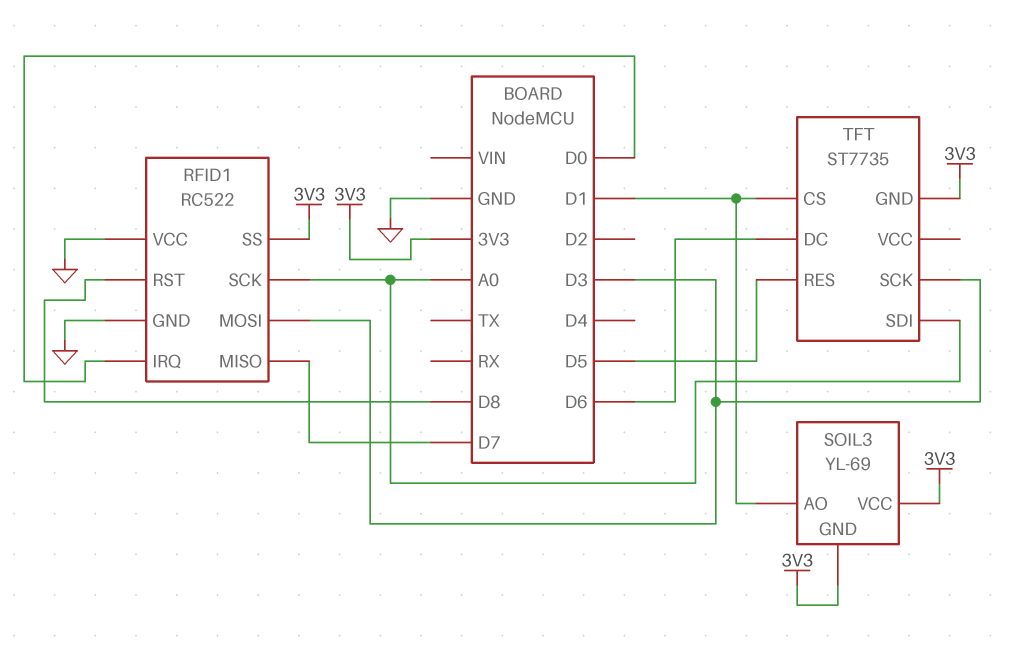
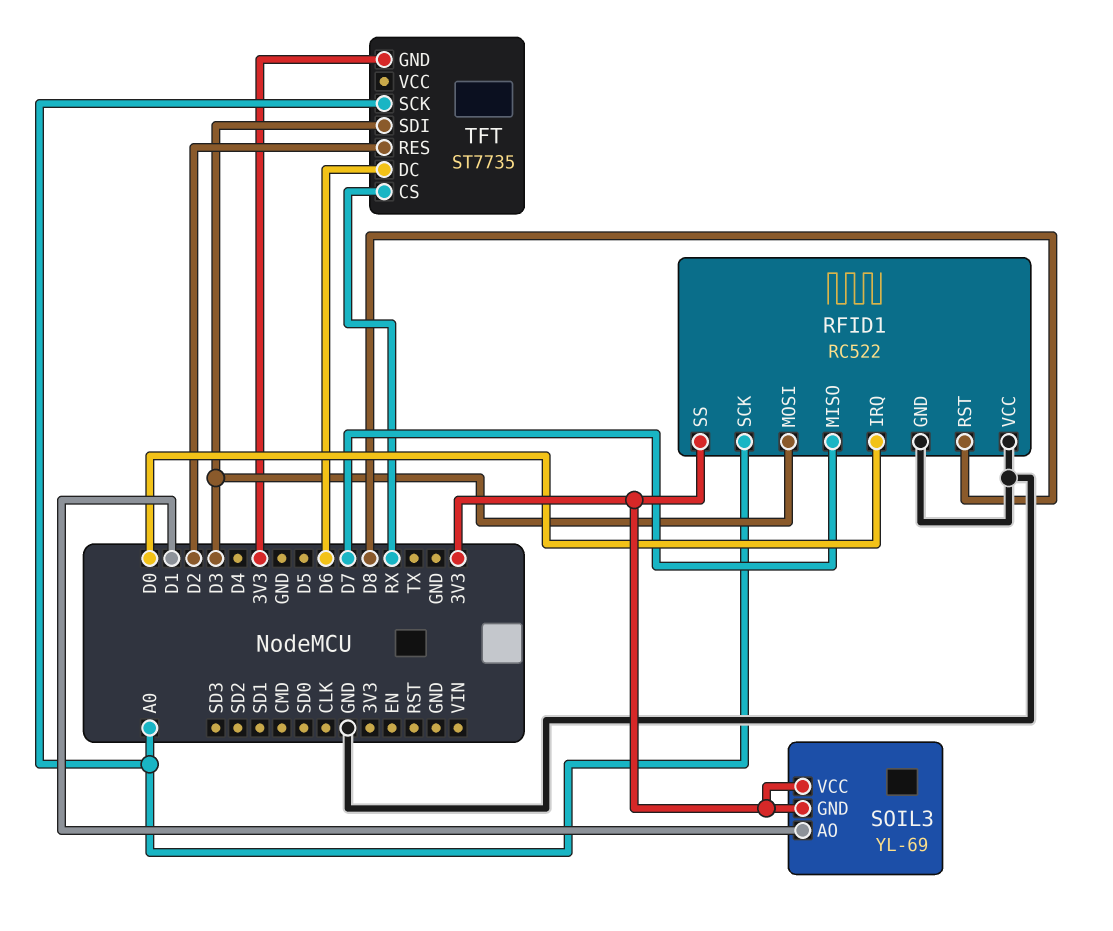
TFT pin CS: D1 -> RX
TFT pin RES: D5 -> D2
TFT pin SCK: D3 -> A0
TFT pin SDI: A0 -> D3

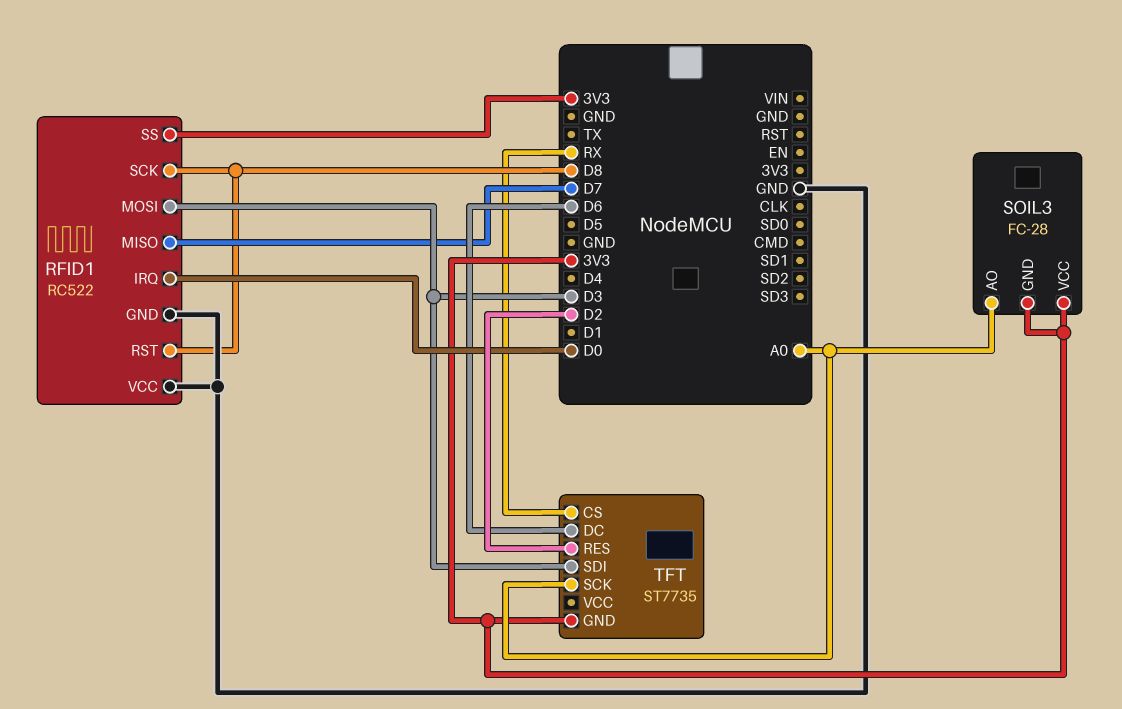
RFID1 pin SCK: A0 -> D8
SOIL3: YL-69 -> FC-28
SOIL3 pin AO: D1 -> A0

